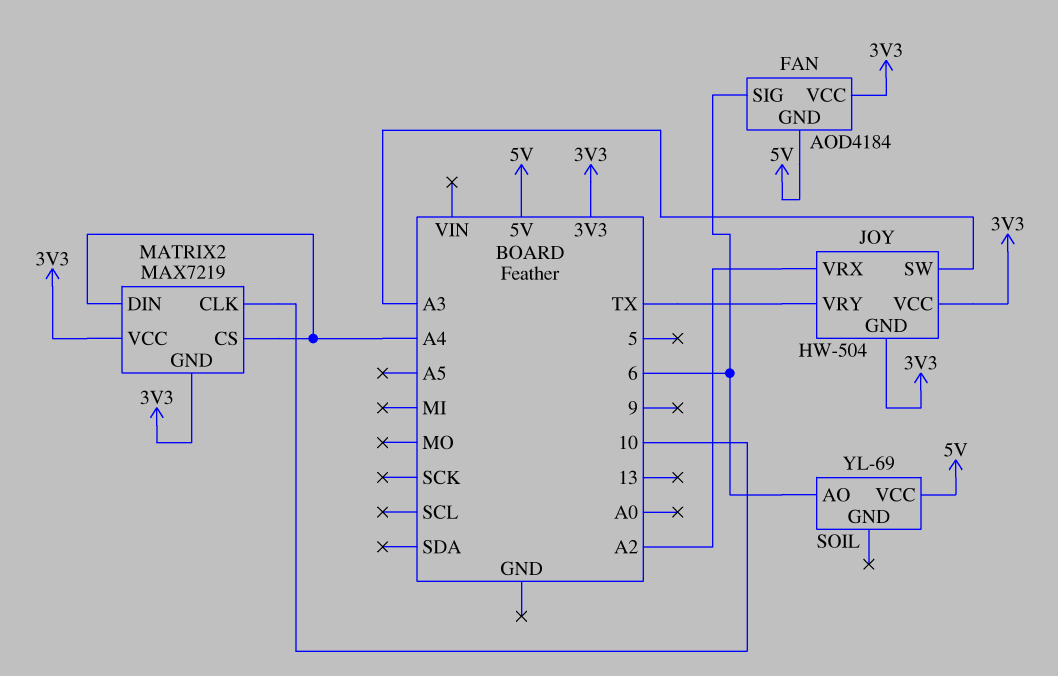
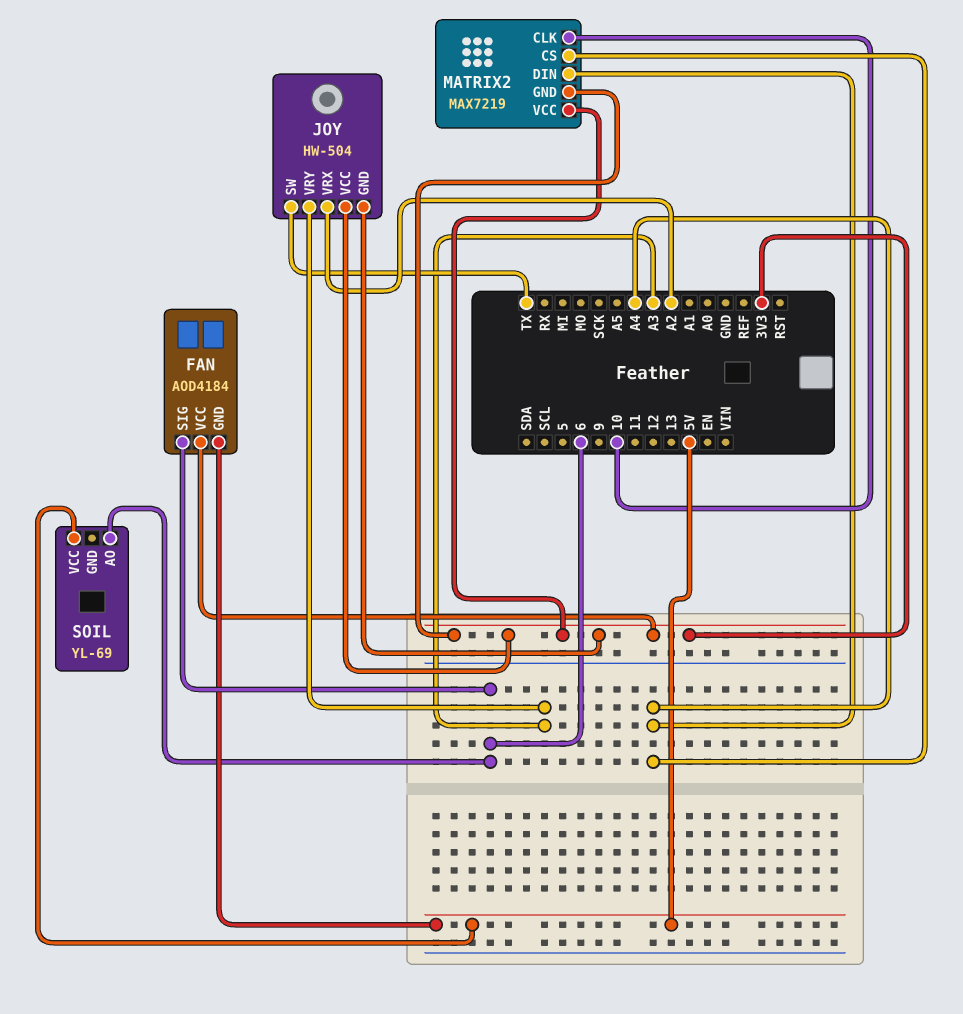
JOY pin SW: A3 -> TX
JOY pin VRY: TX -> A3

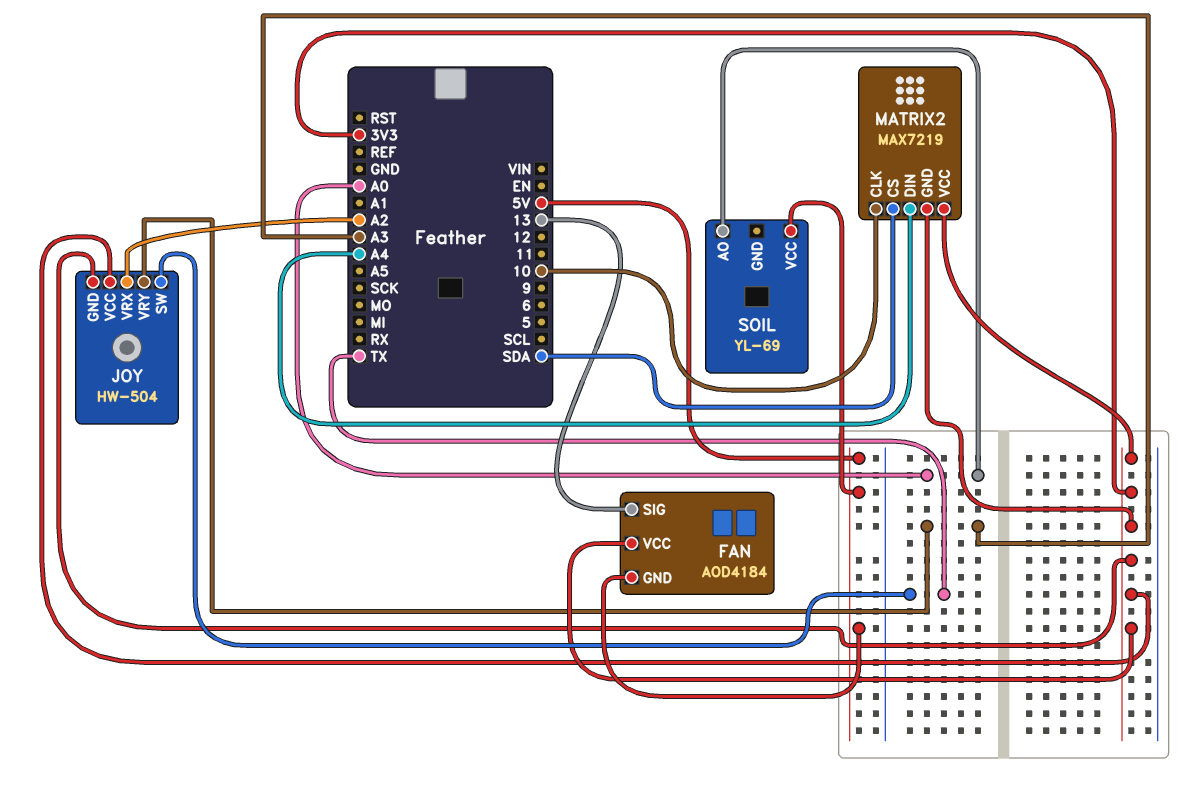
FAN pin SIG: 6 -> 13
MATRIX2 pin CS: A4 -> SDA
SOIL pin AO: 6 -> A0

